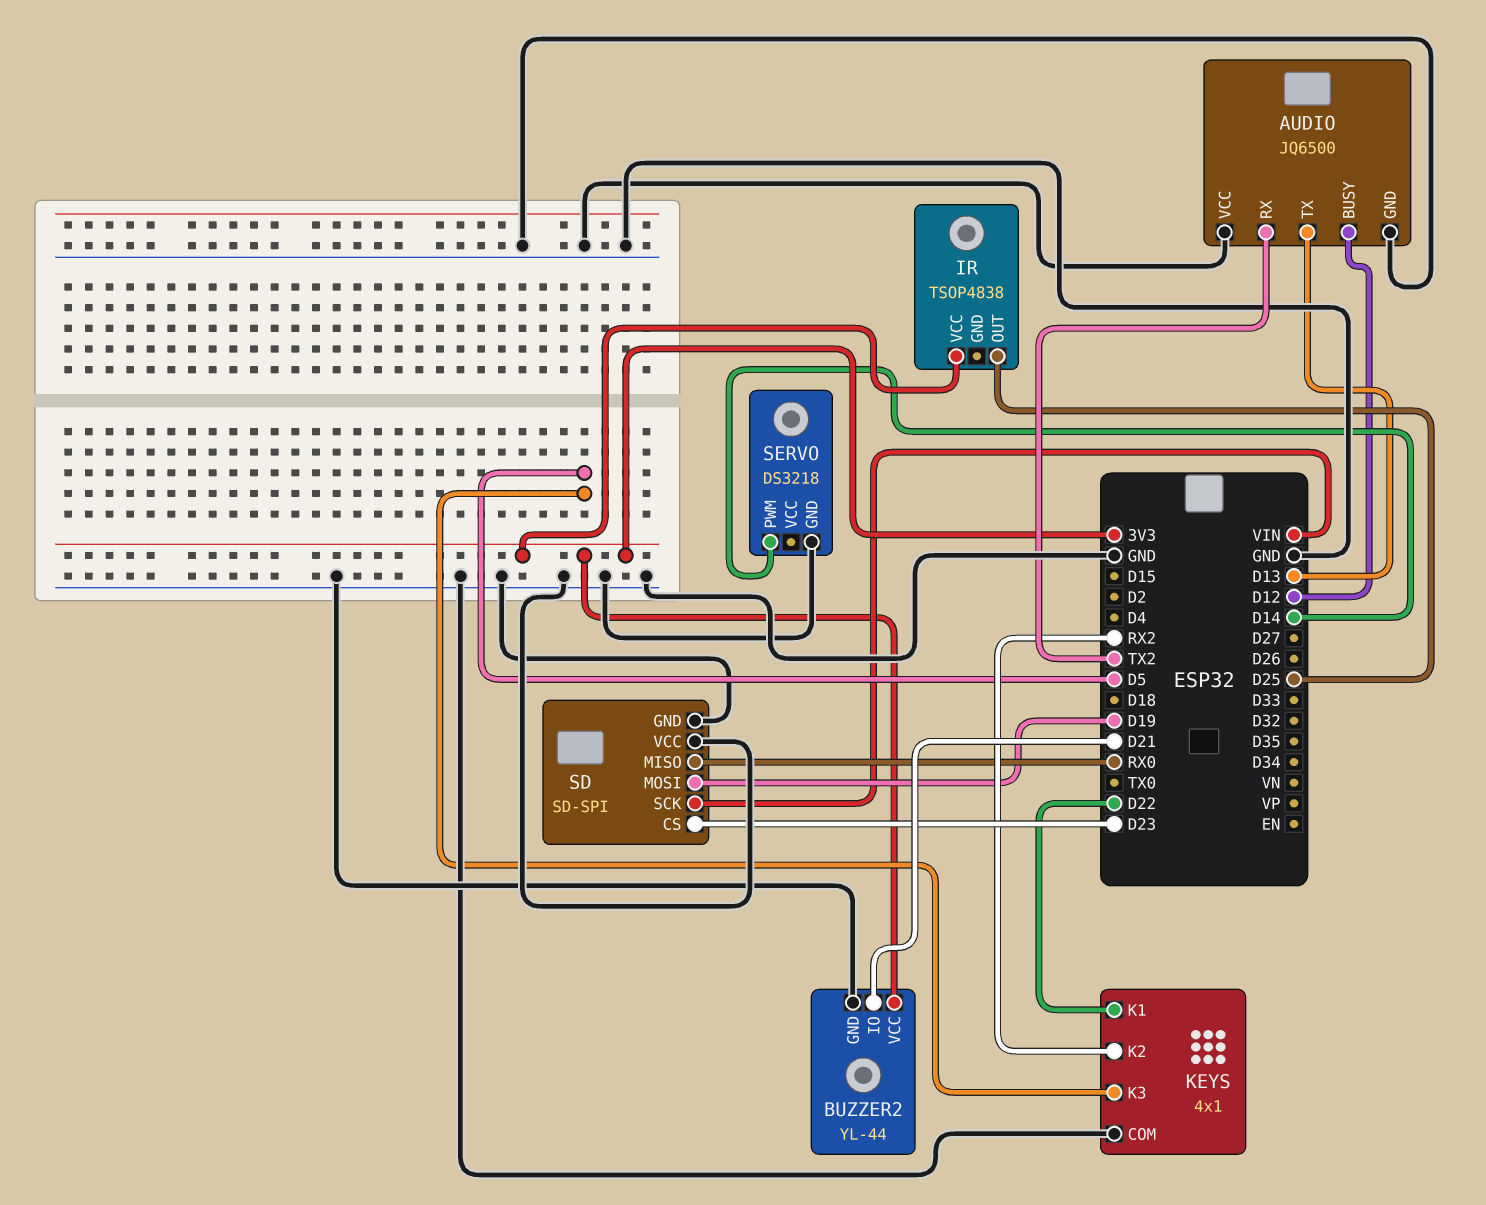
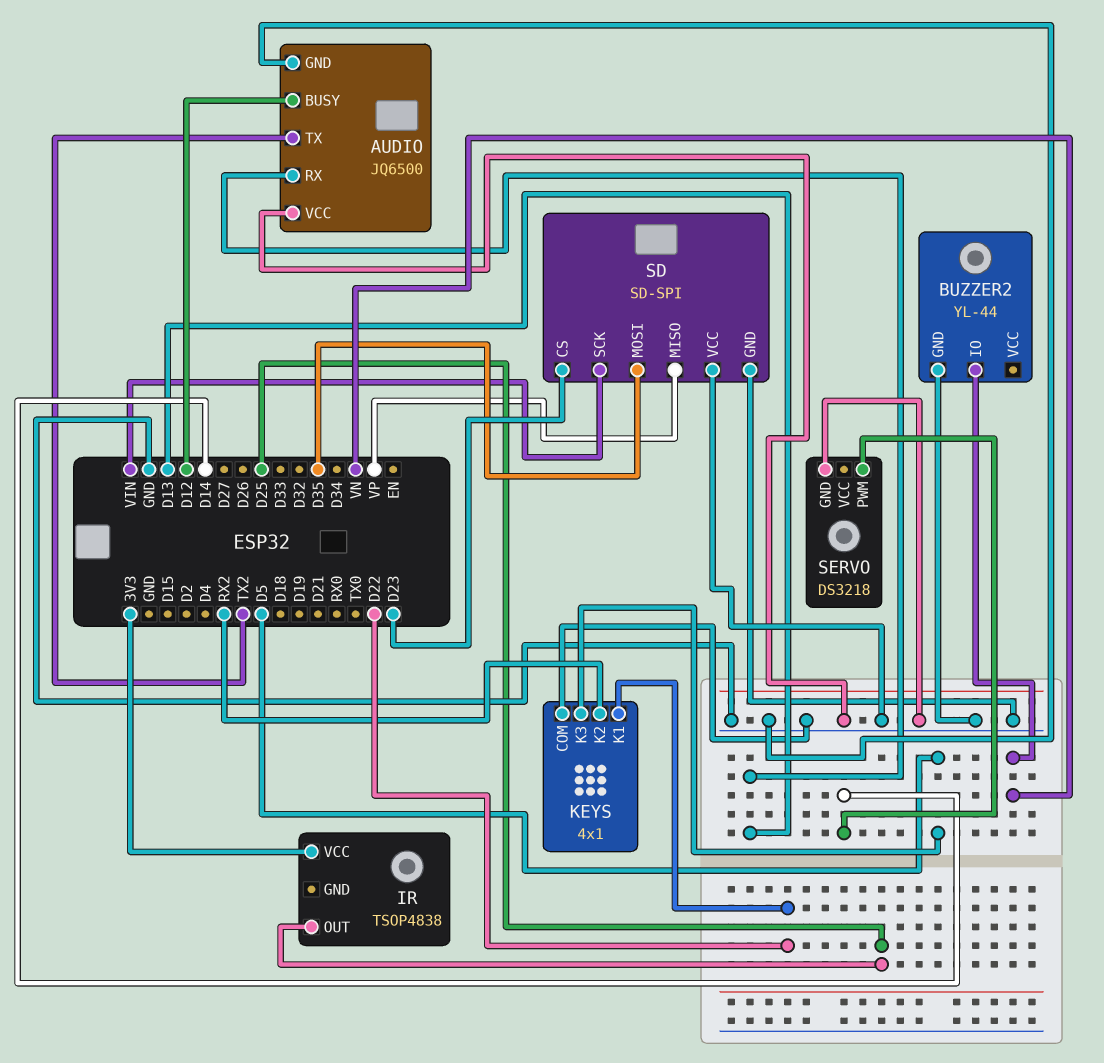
AUDIO pin RX: TX2 -> D13
AUDIO pin TX: D13 -> TX2
BUZZER2 pin IO: D21 -> VN
BUZZER2 pin VCC: 3V3 -> none
SD pin MISO: RX0 -> VP
SD pin MOSI: D19 -> D35

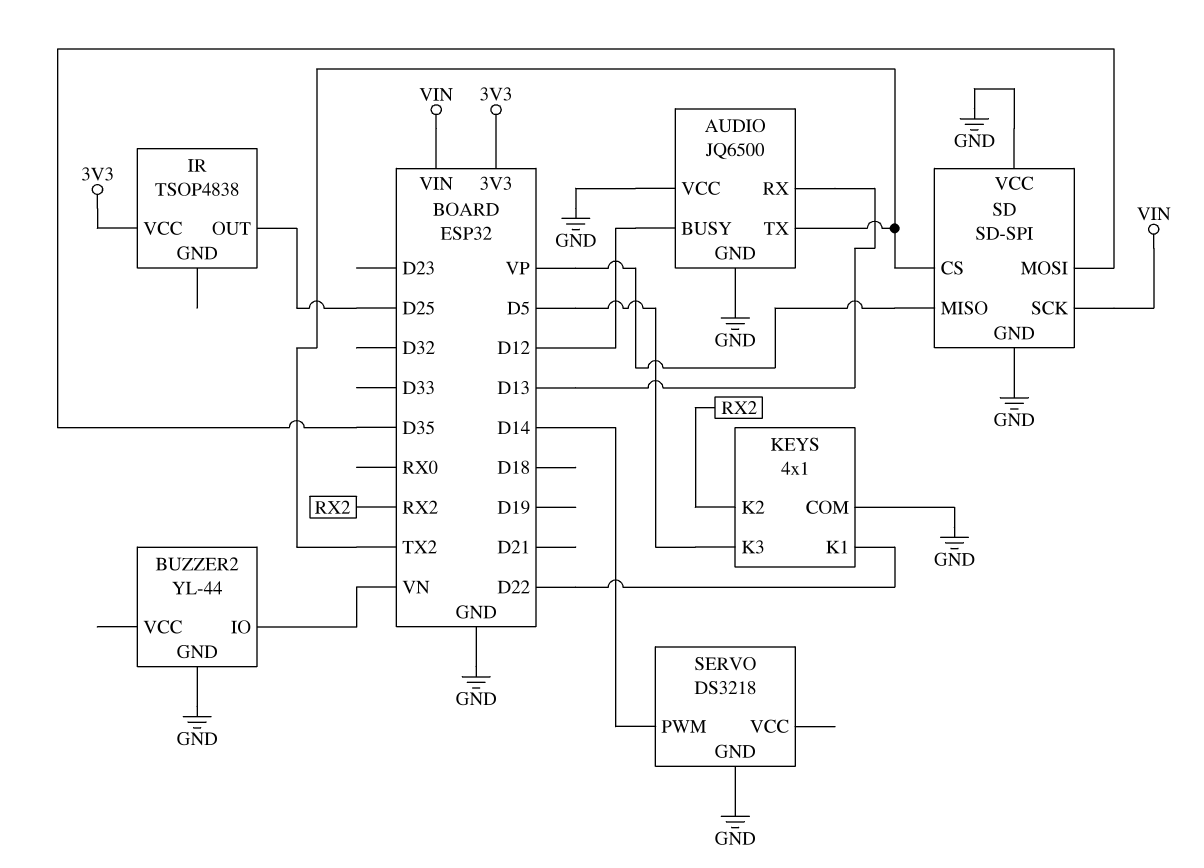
SD pin CS: D23 -> TX2

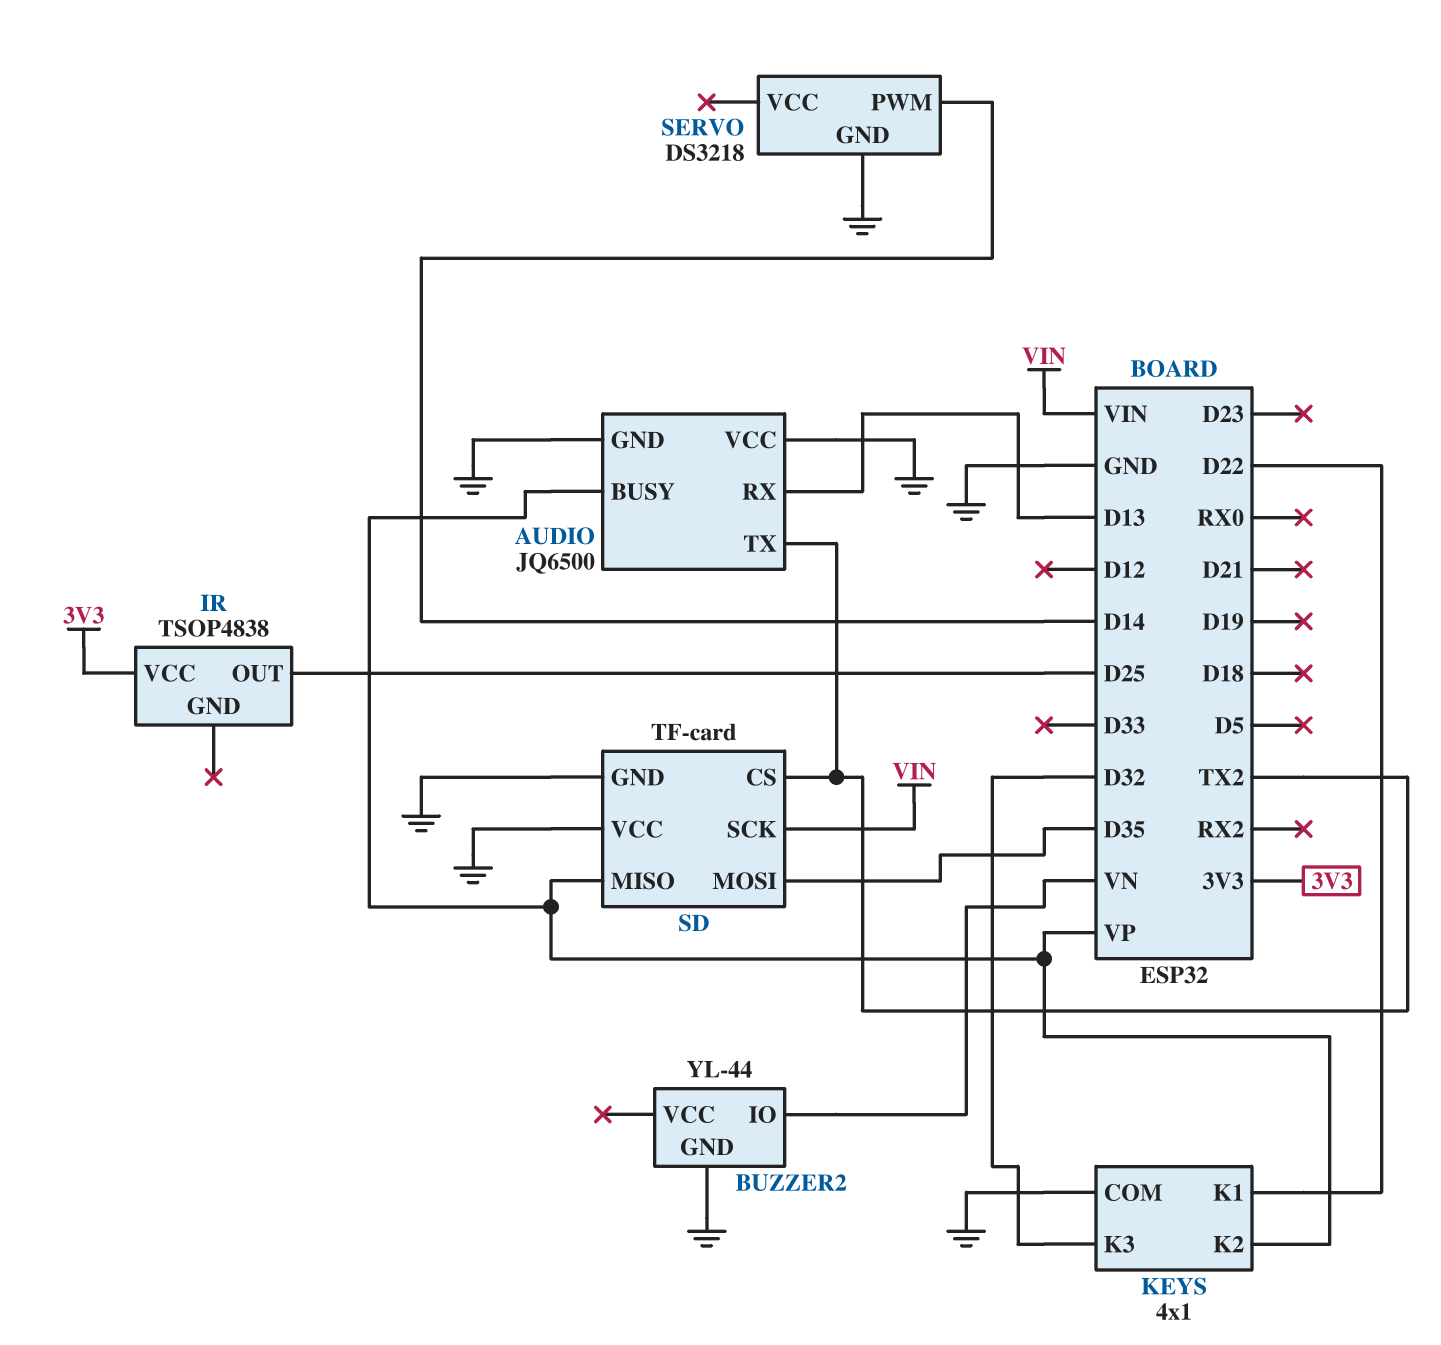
AUDIO pin BUSY: D12 -> VP
KEYS pin K2: RX2 -> VP
KEYS pin K3: D5 -> D32
SD: SD-SPI -> TF-card

